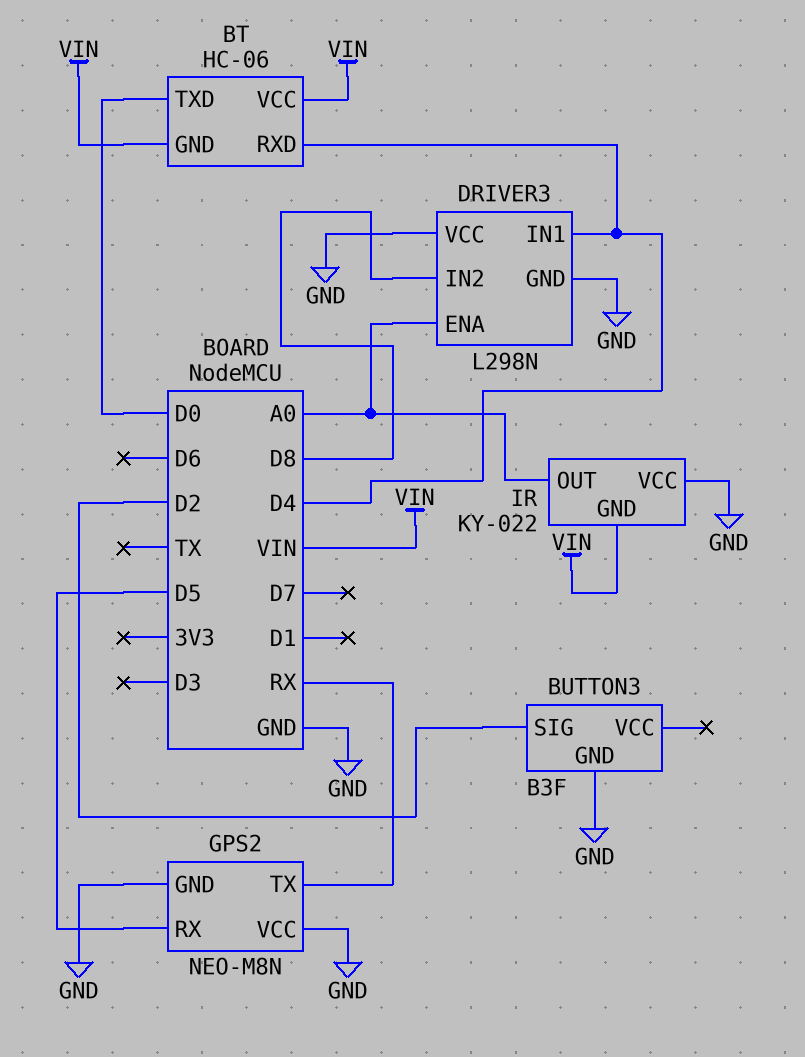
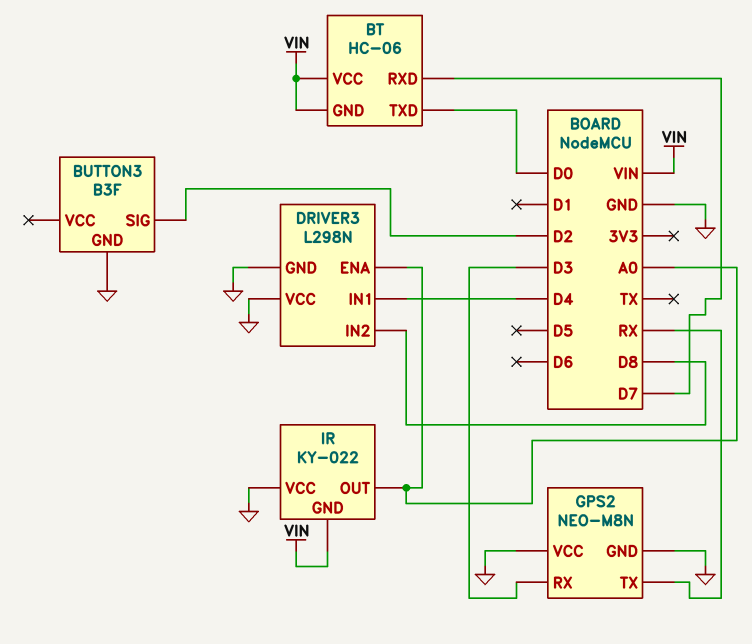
BT pin RXD: D4 -> D7
GPS2 pin RX: D5 -> D3

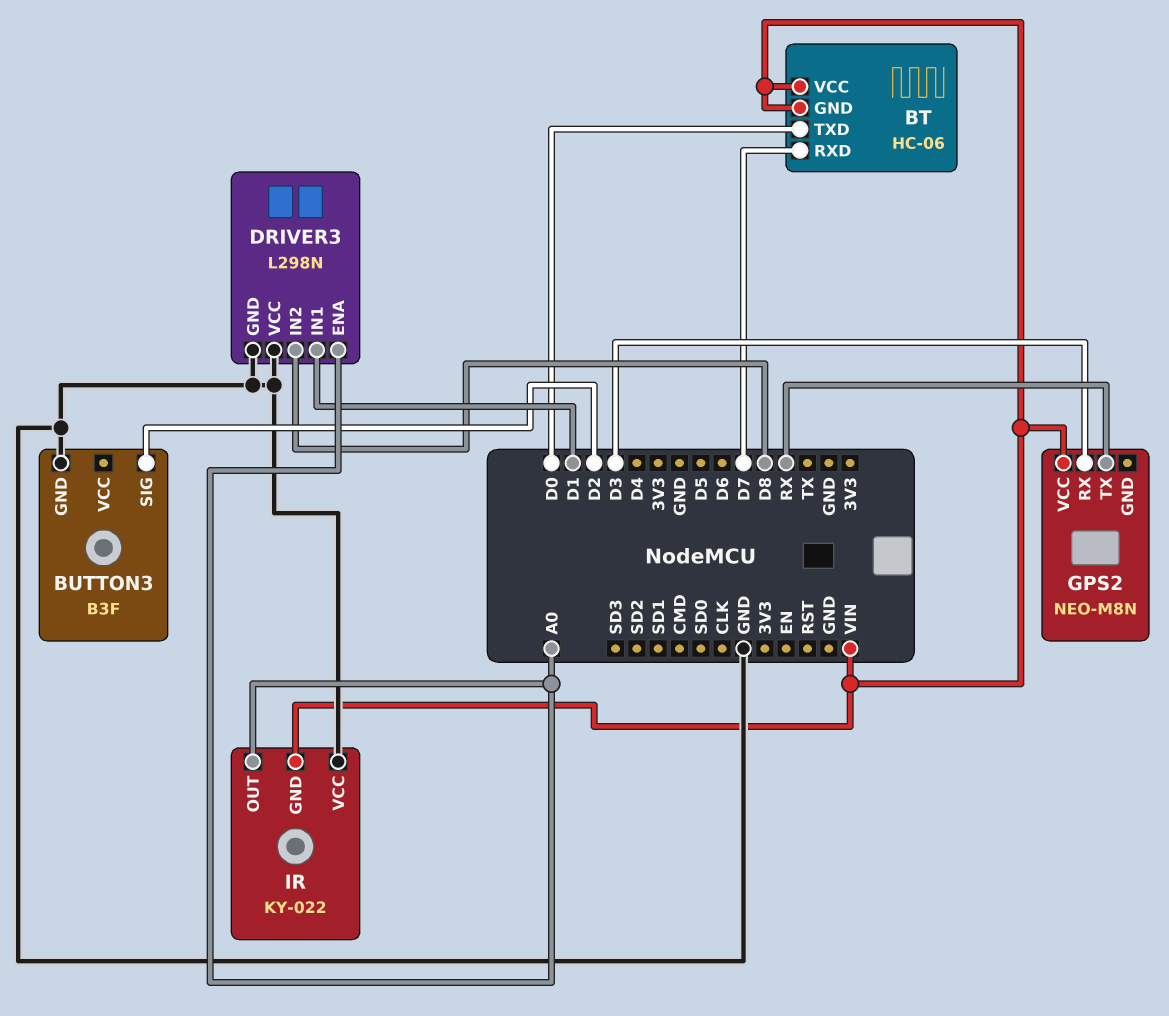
DRIVER3 pin IN1: D4 -> D1
GPS2 pin GND: GND -> none
GPS2 pin VCC: GND -> VIN

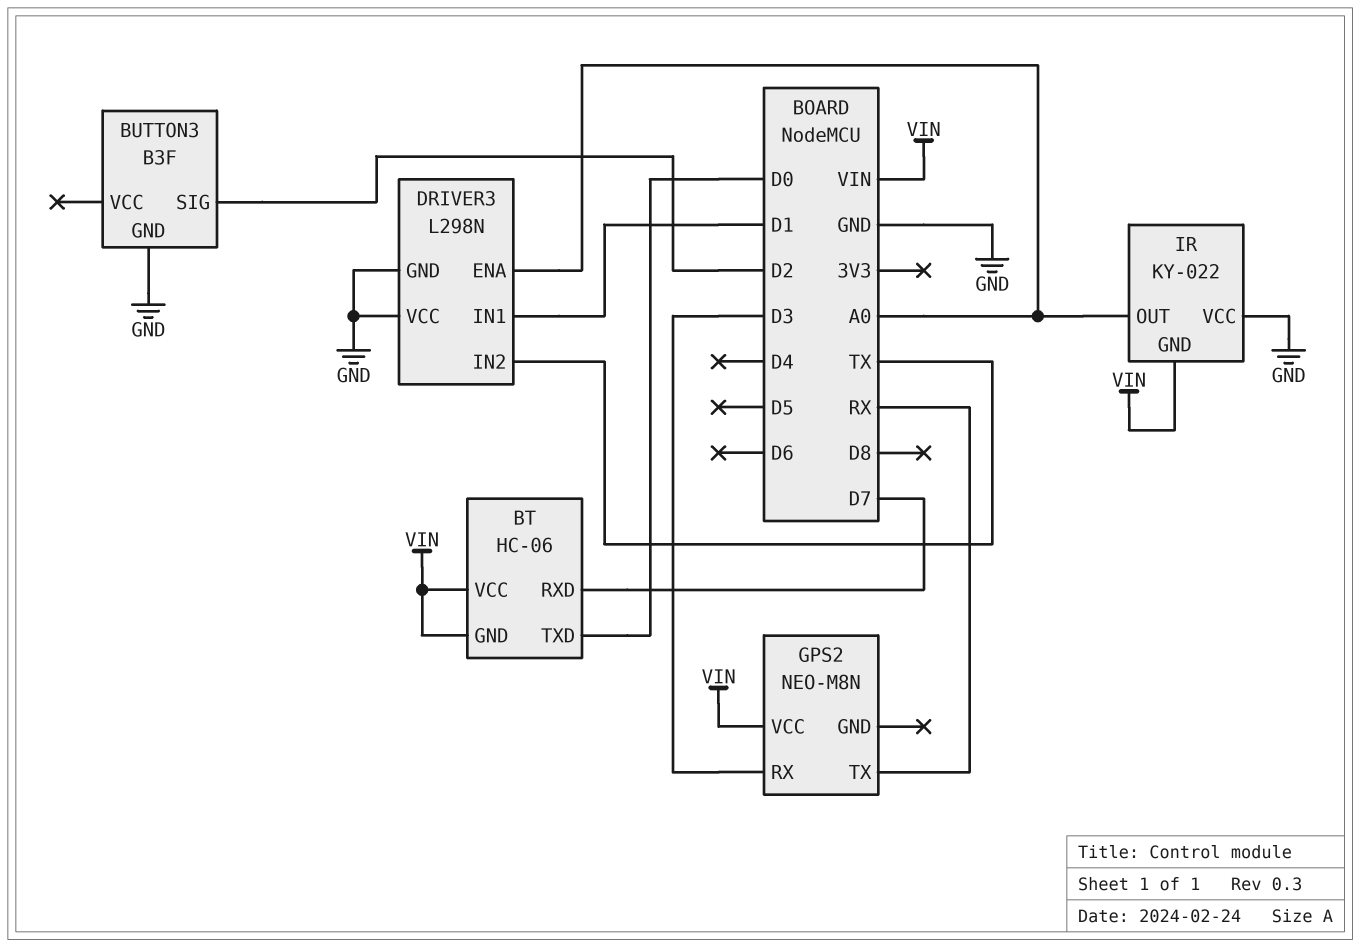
DRIVER3 pin IN2: D8 -> TX

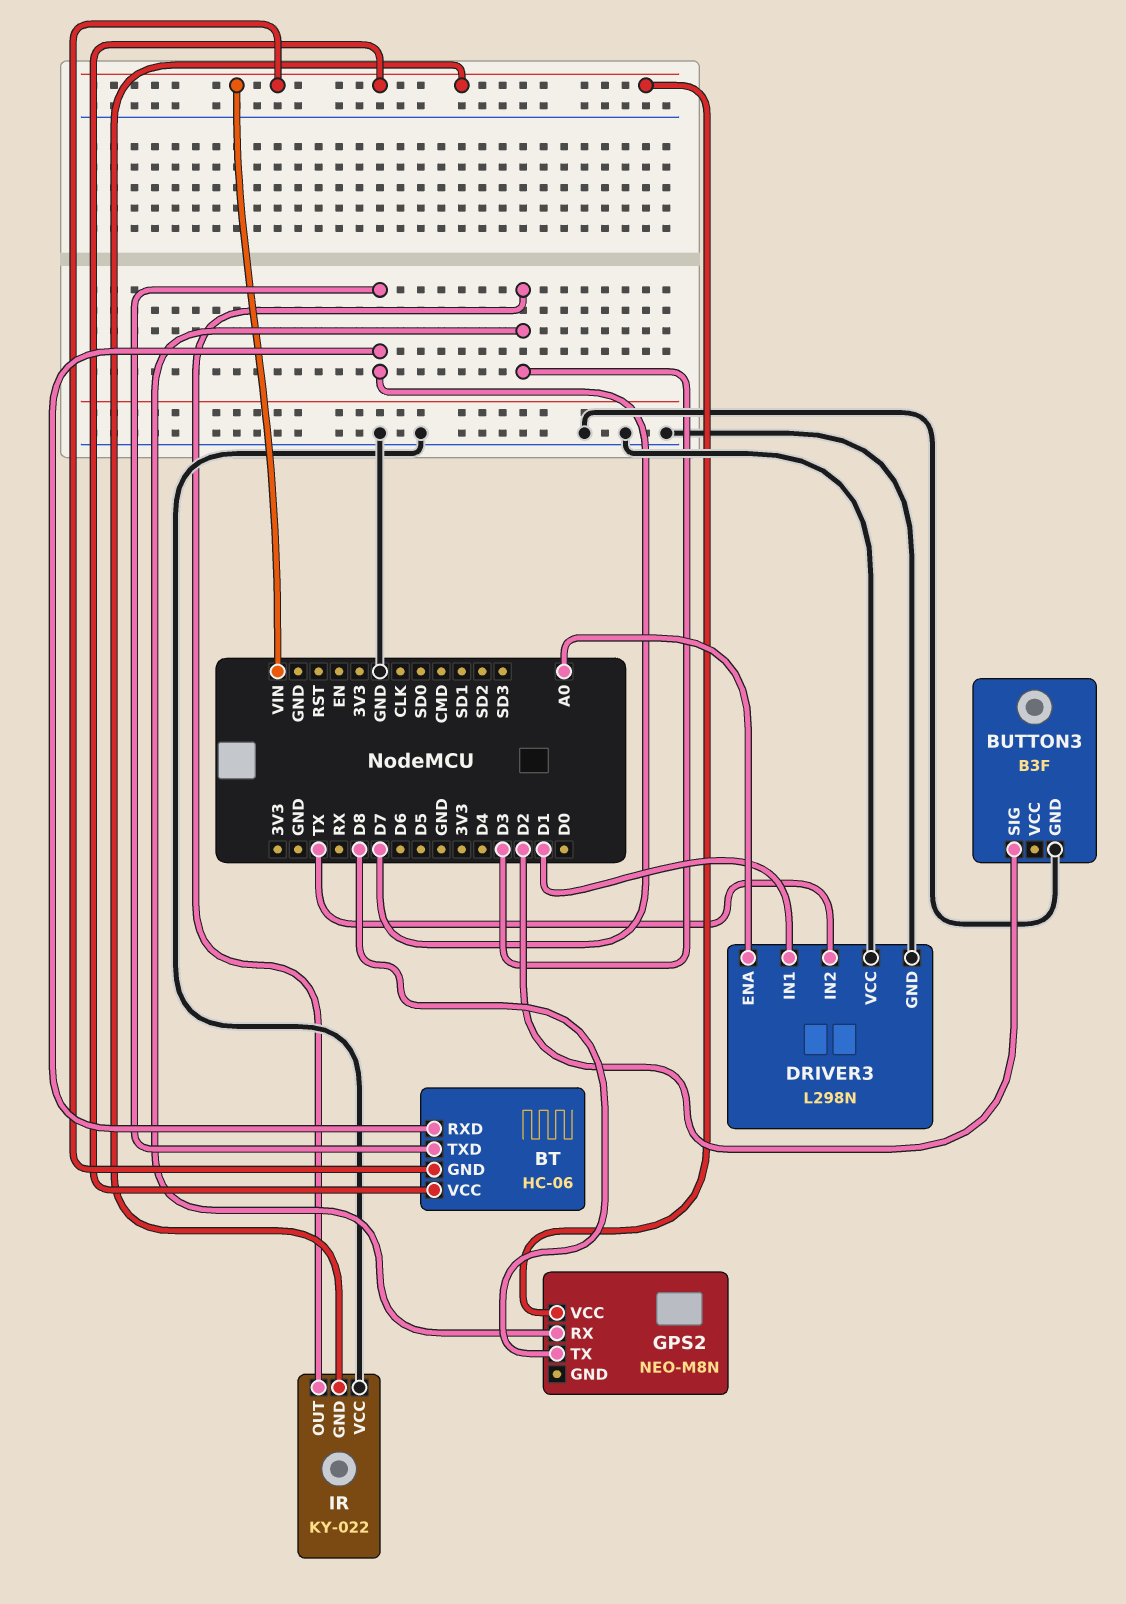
BT pin TXD: D0 -> D7
GPS2 pin TX: RX -> D8
IR pin OUT: A0 -> D3

